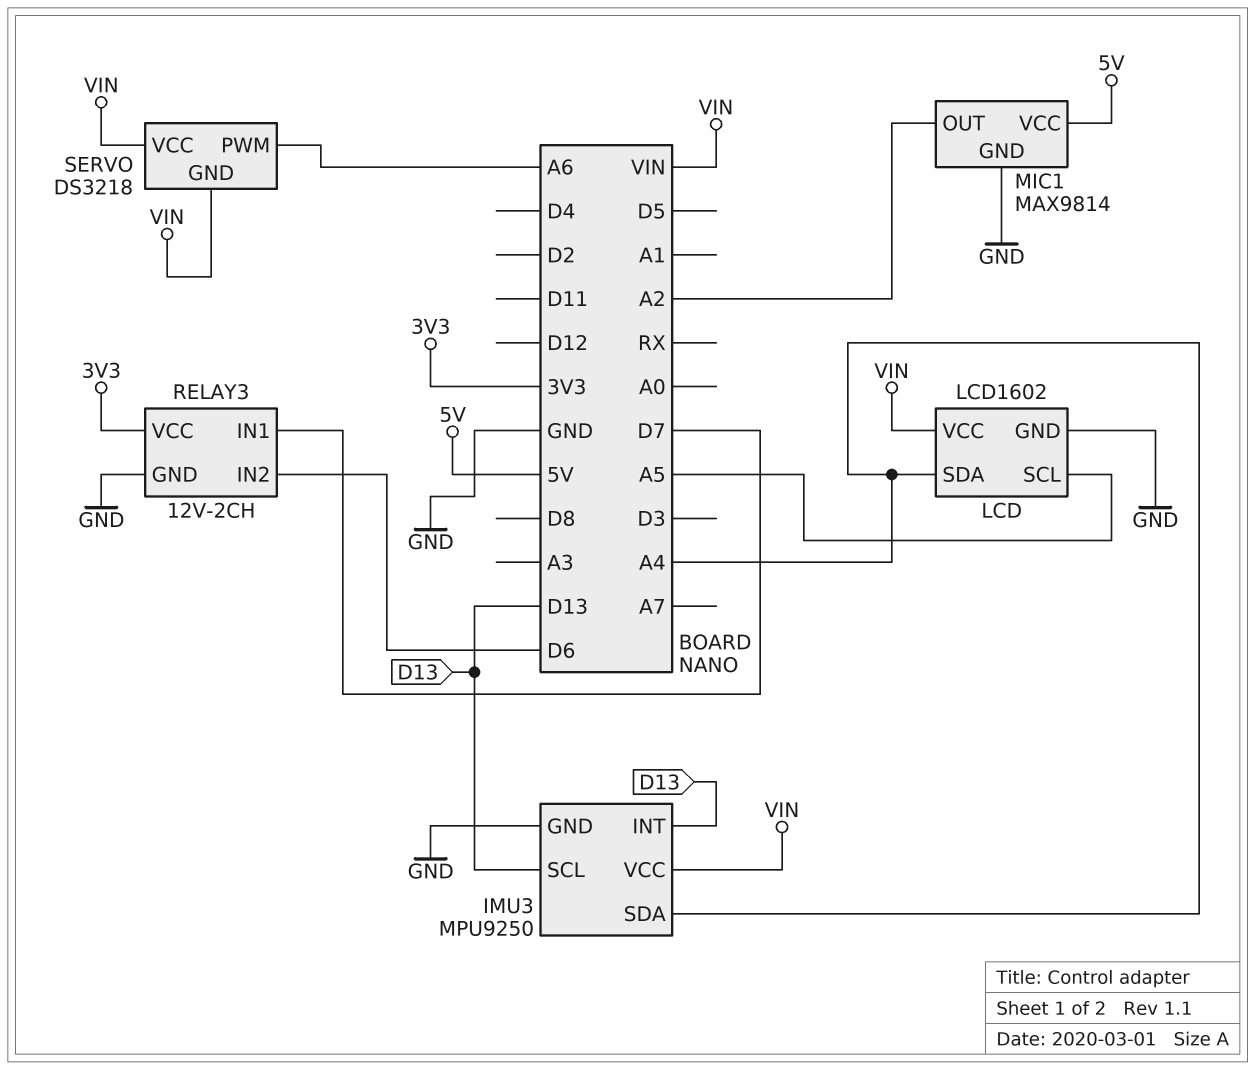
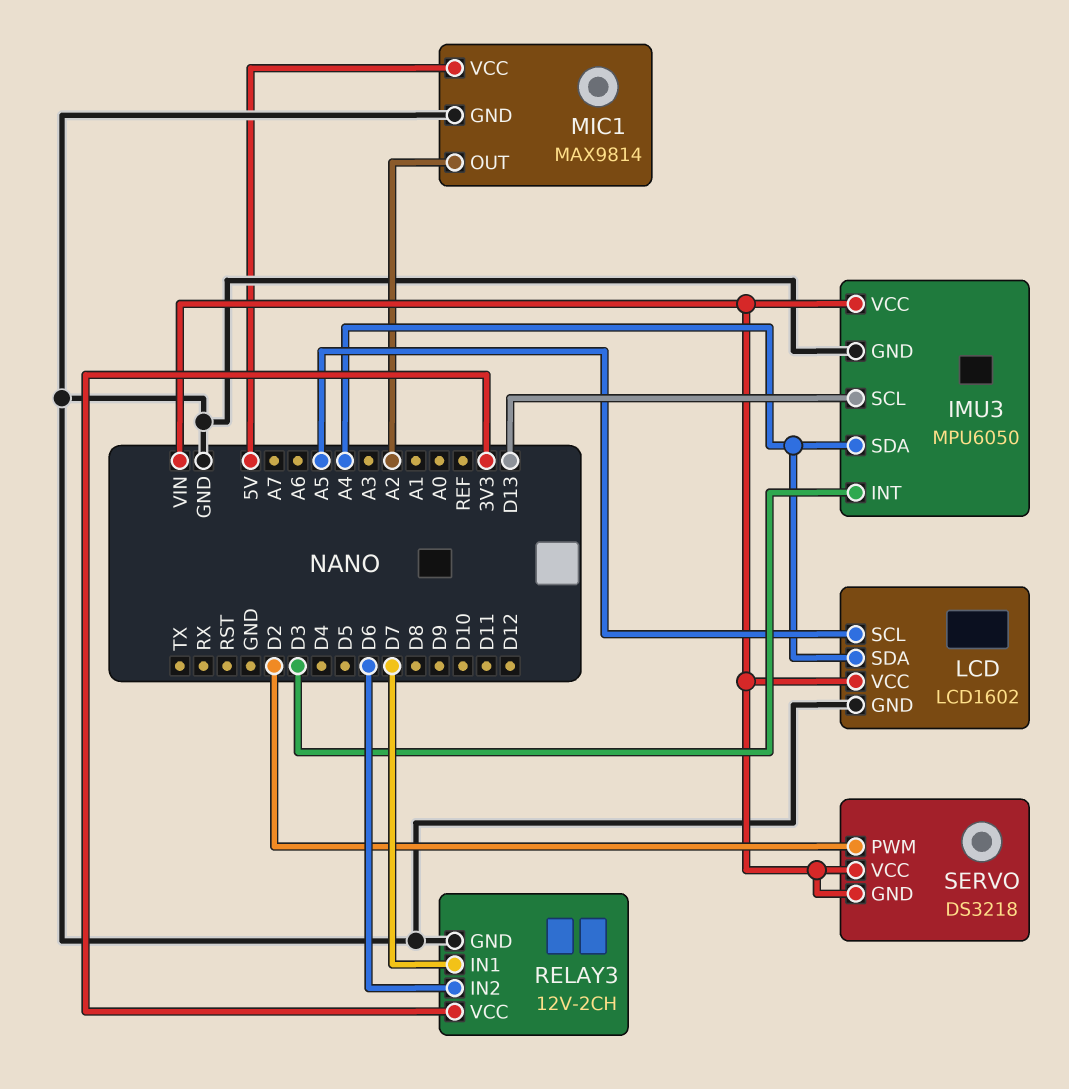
IMU3: MPU9250 -> MPU6050
IMU3 pin INT: D13 -> D3
SERVO pin PWM: A6 -> D2

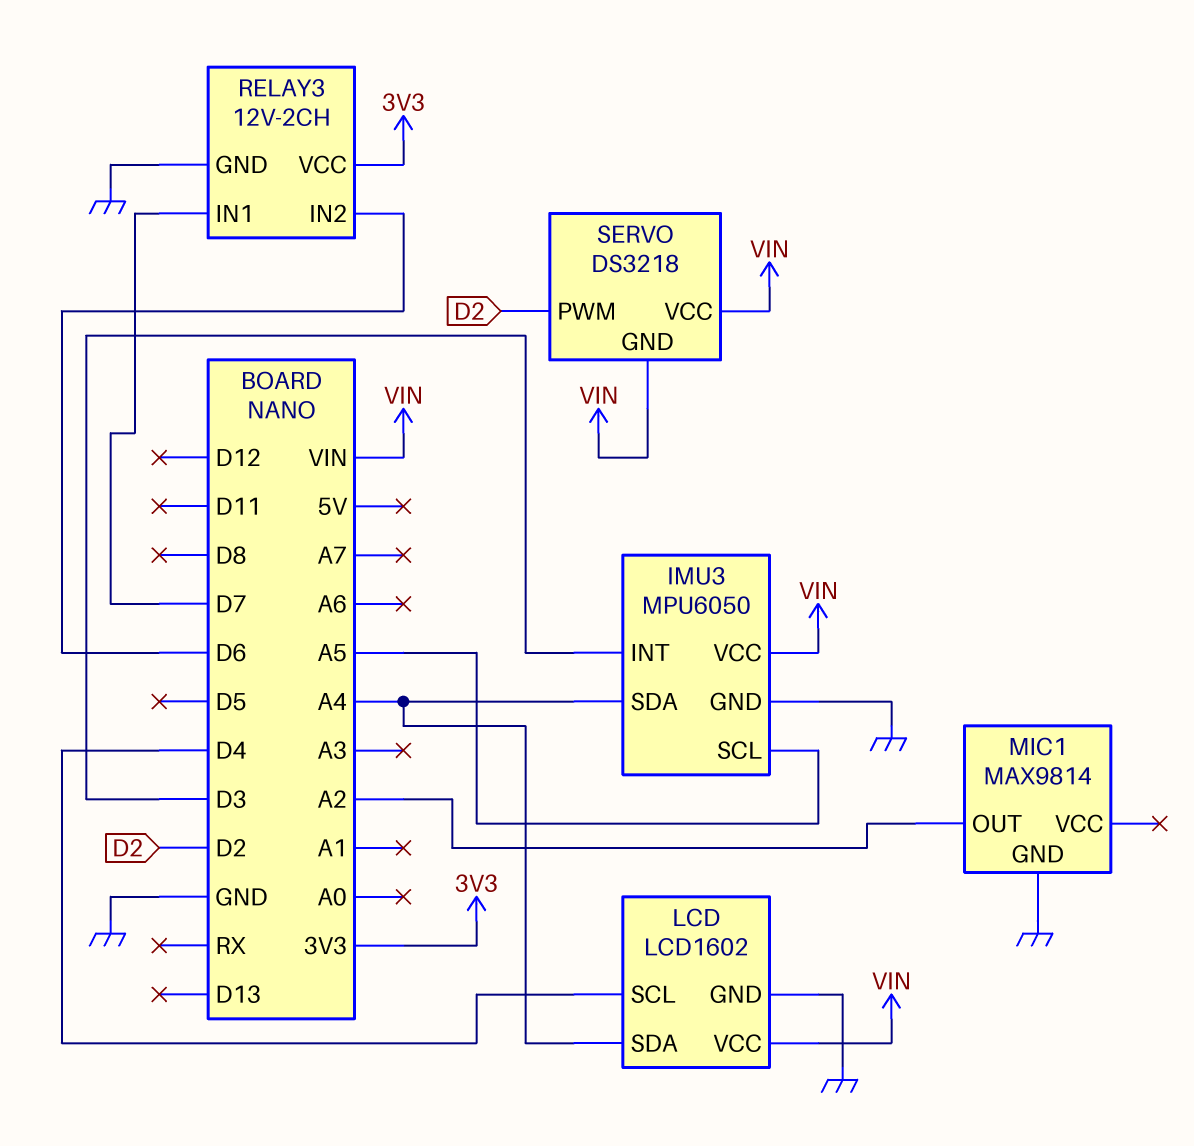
IMU3 pin SCL: D13 -> A5
LCD pin SCL: A5 -> D4
MIC1 pin VCC: 5V -> none

